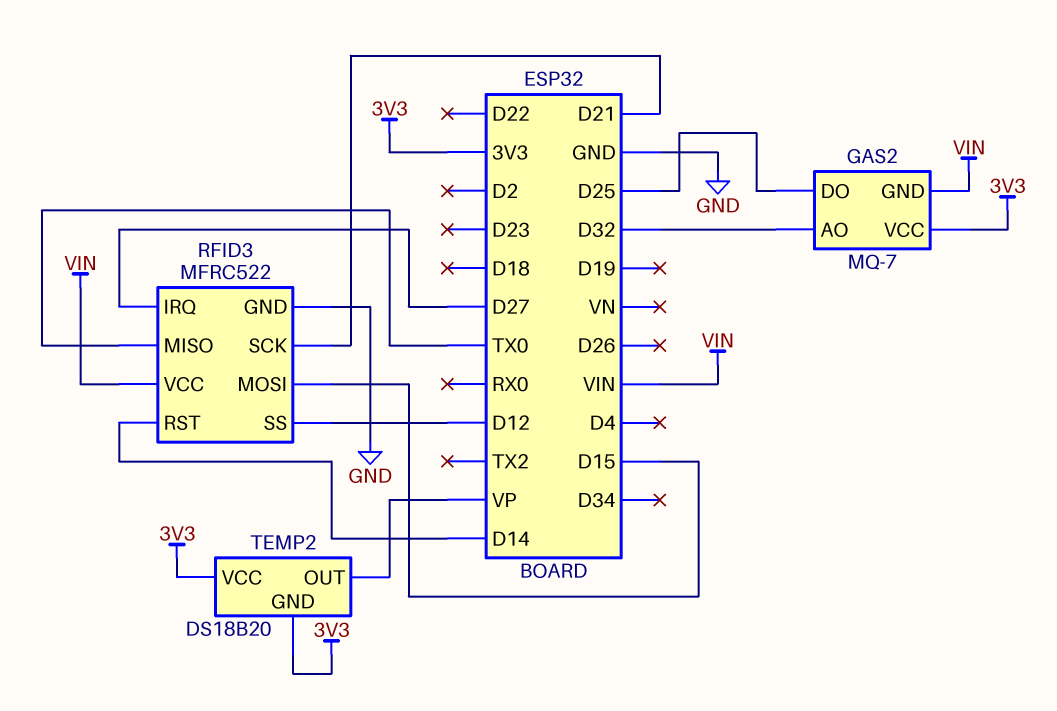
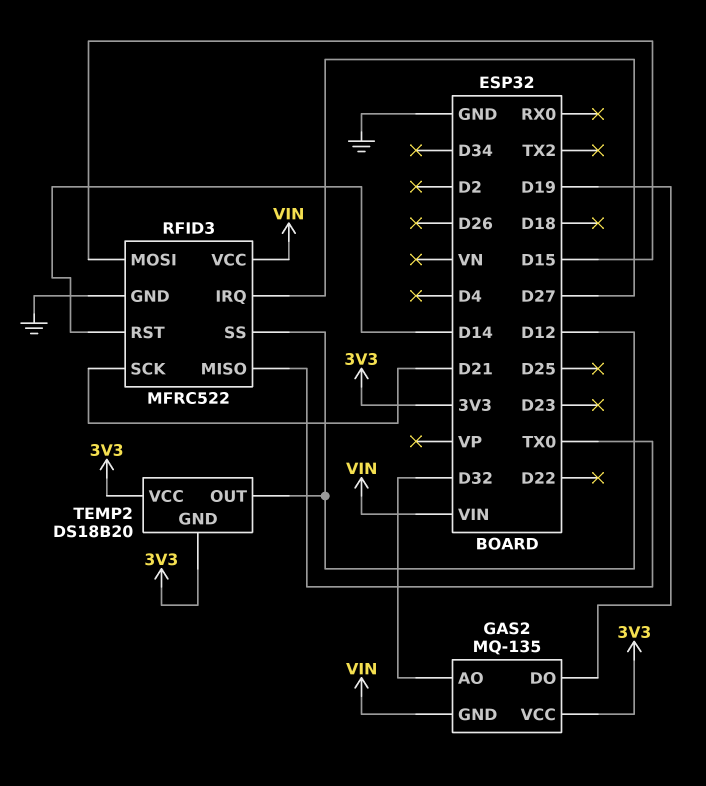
GAS2: MQ-7 -> MQ-135
GAS2 pin DO: D25 -> D19
TEMP2 pin OUT: VP -> D12

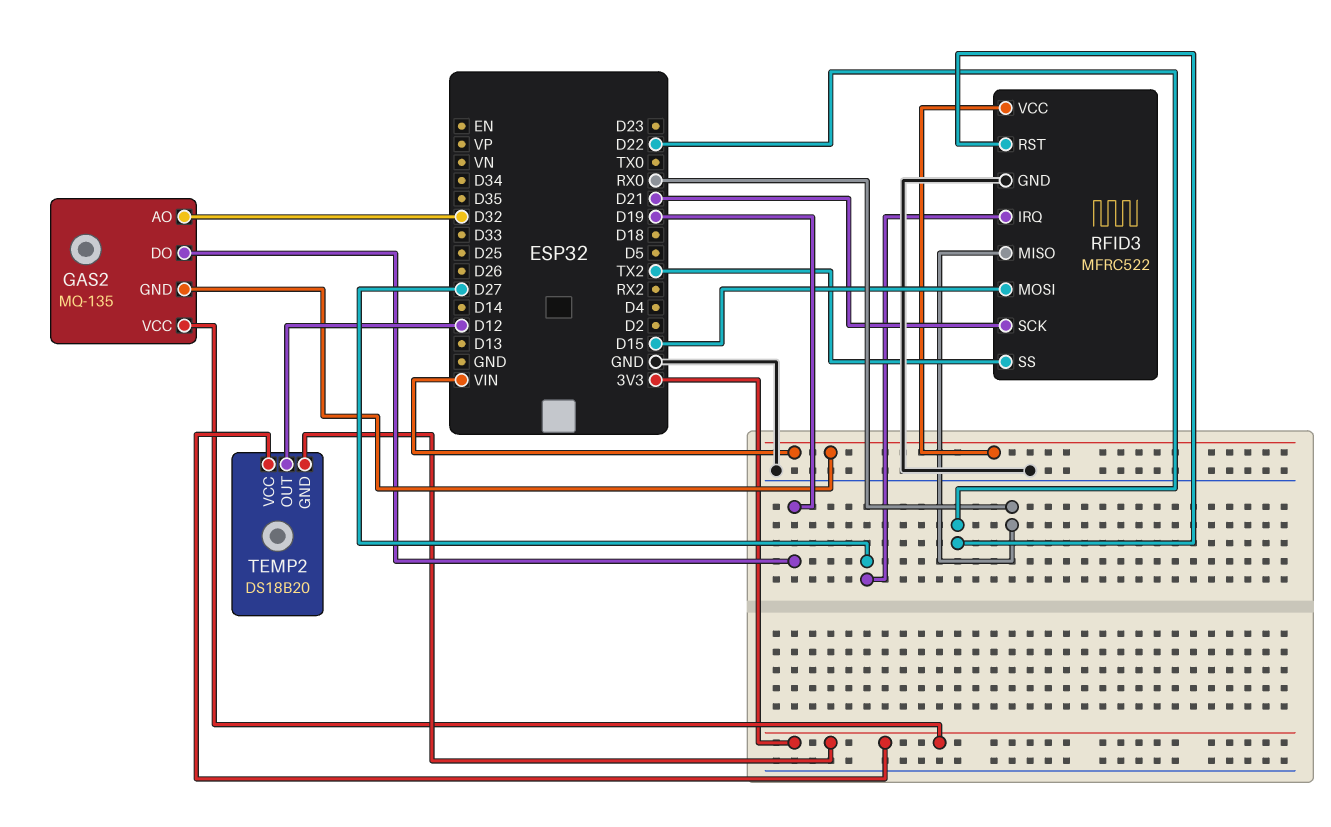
RFID3 pin MISO: TX0 -> RX0
RFID3 pin RST: D14 -> D22
RFID3 pin SS: D12 -> TX2

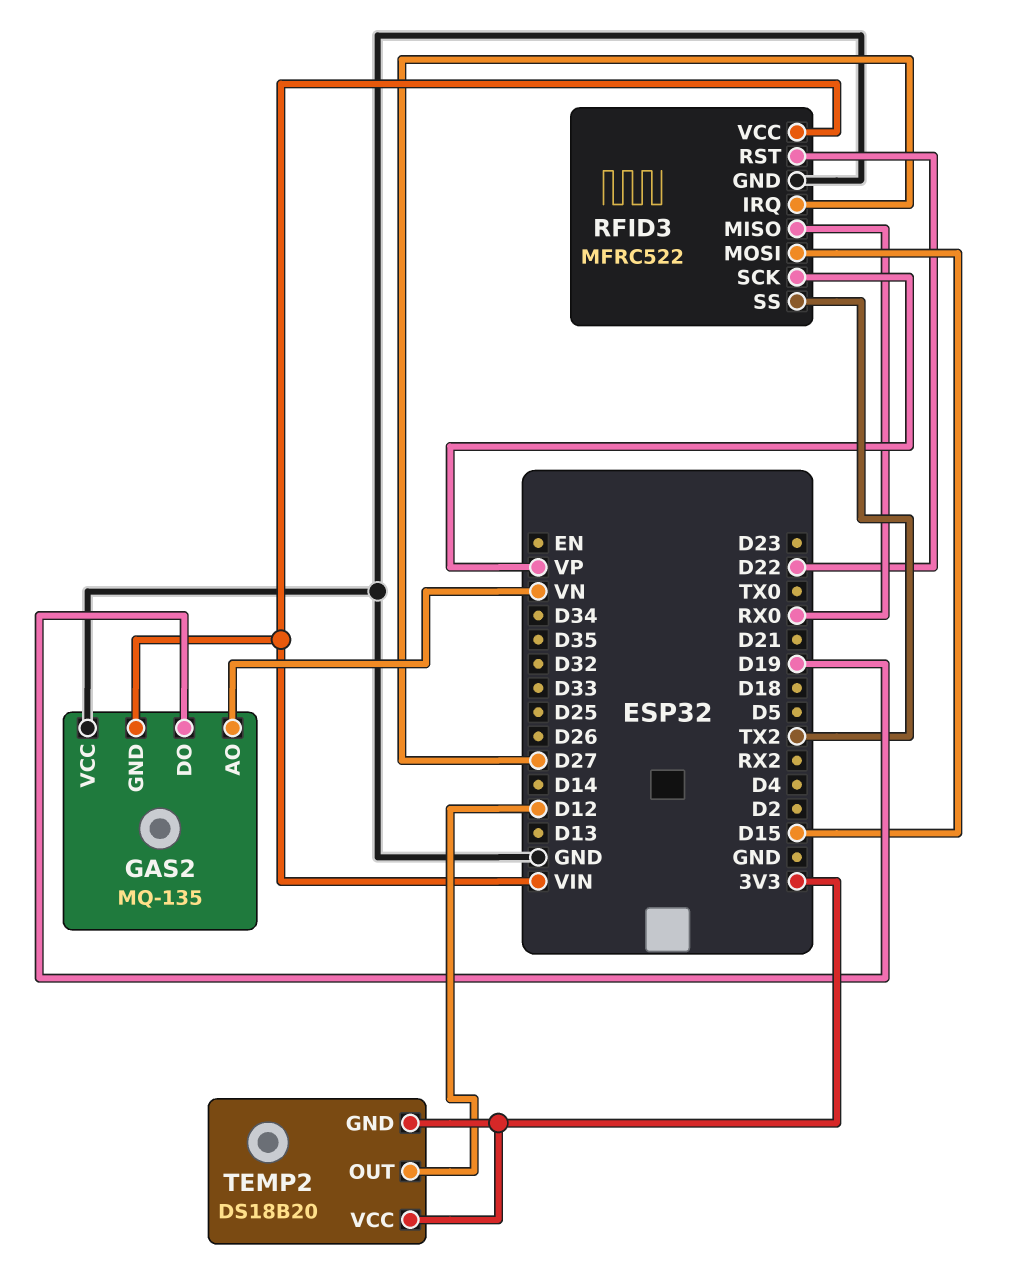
GAS2 pin AO: D32 -> VN
GAS2 pin VCC: 3V3 -> GND
RFID3 pin SCK: D21 -> VP

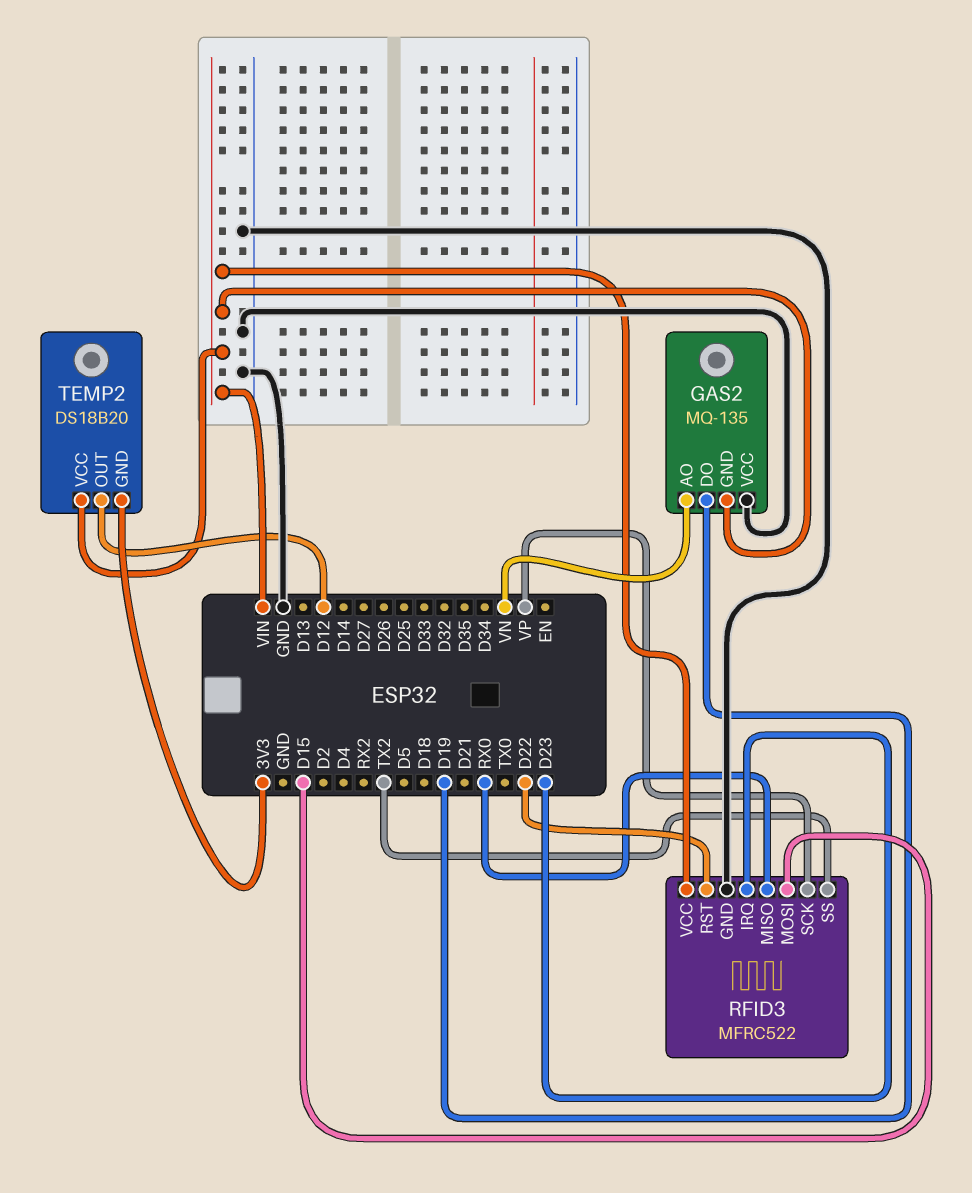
RFID3 pin IRQ: D27 -> D23
TEMP2 pin VCC: 3V3 -> VIN

